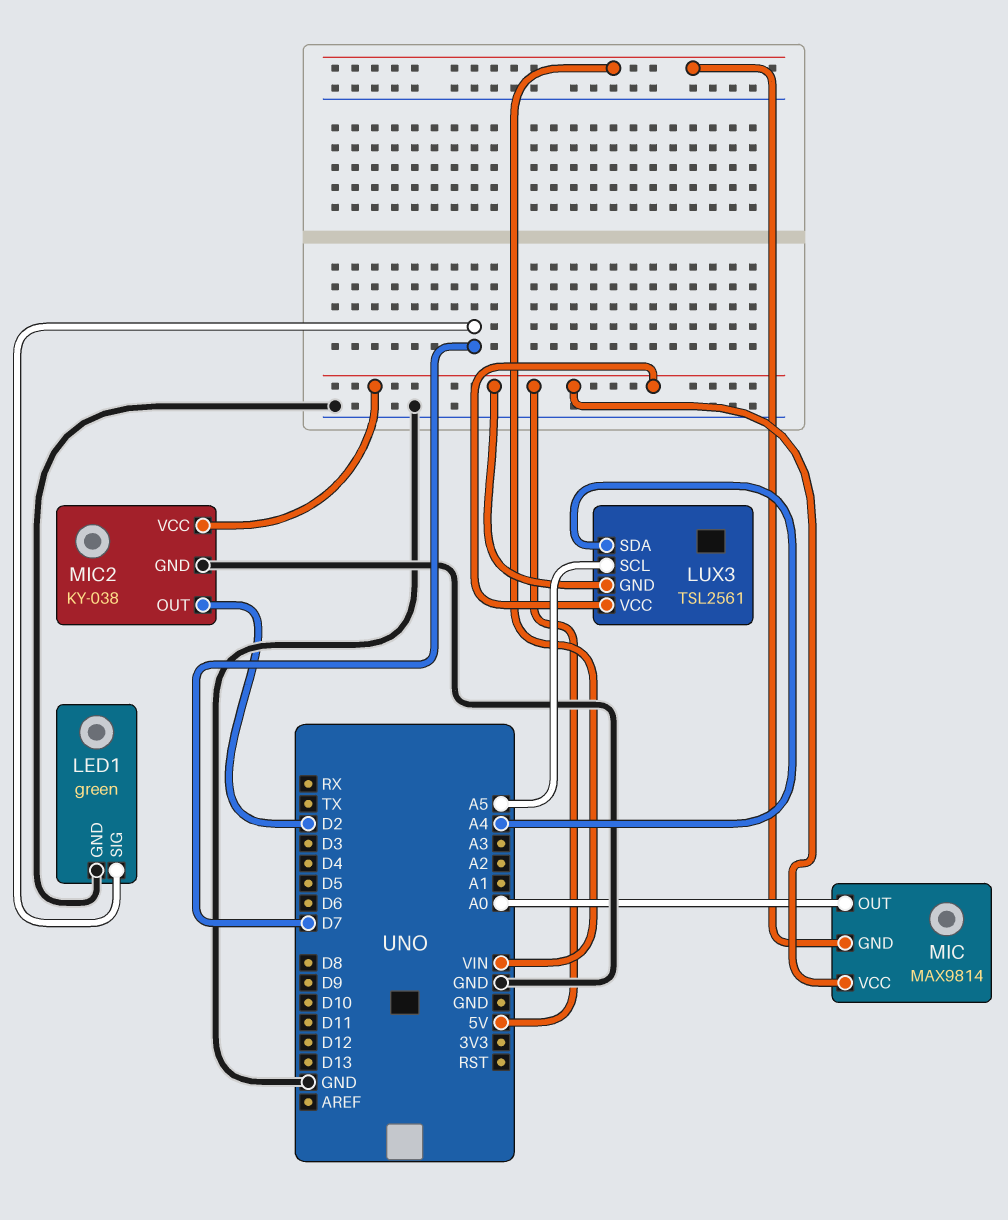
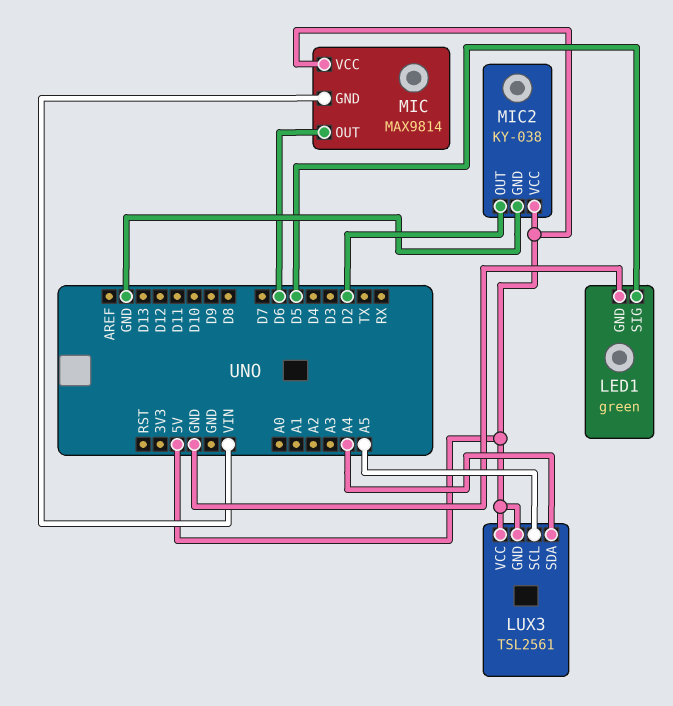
LED1 pin SIG: D7 -> D5
MIC pin OUT: A0 -> D6

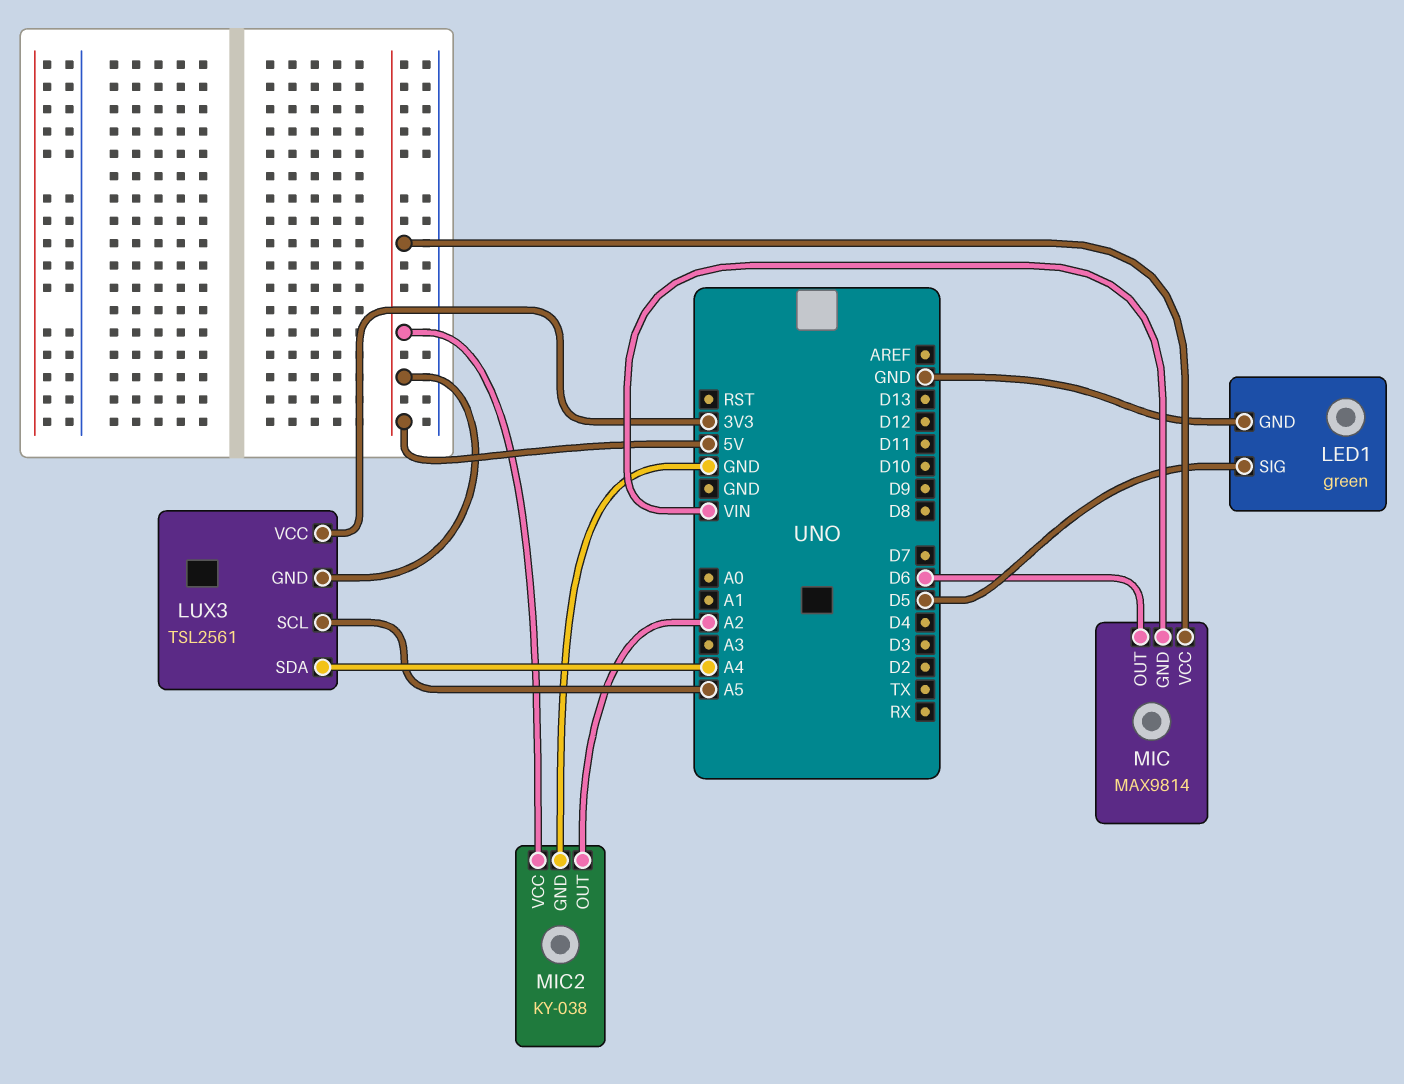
LUX3 pin VCC: 5V -> 3V3
MIC2 pin OUT: D2 -> A2

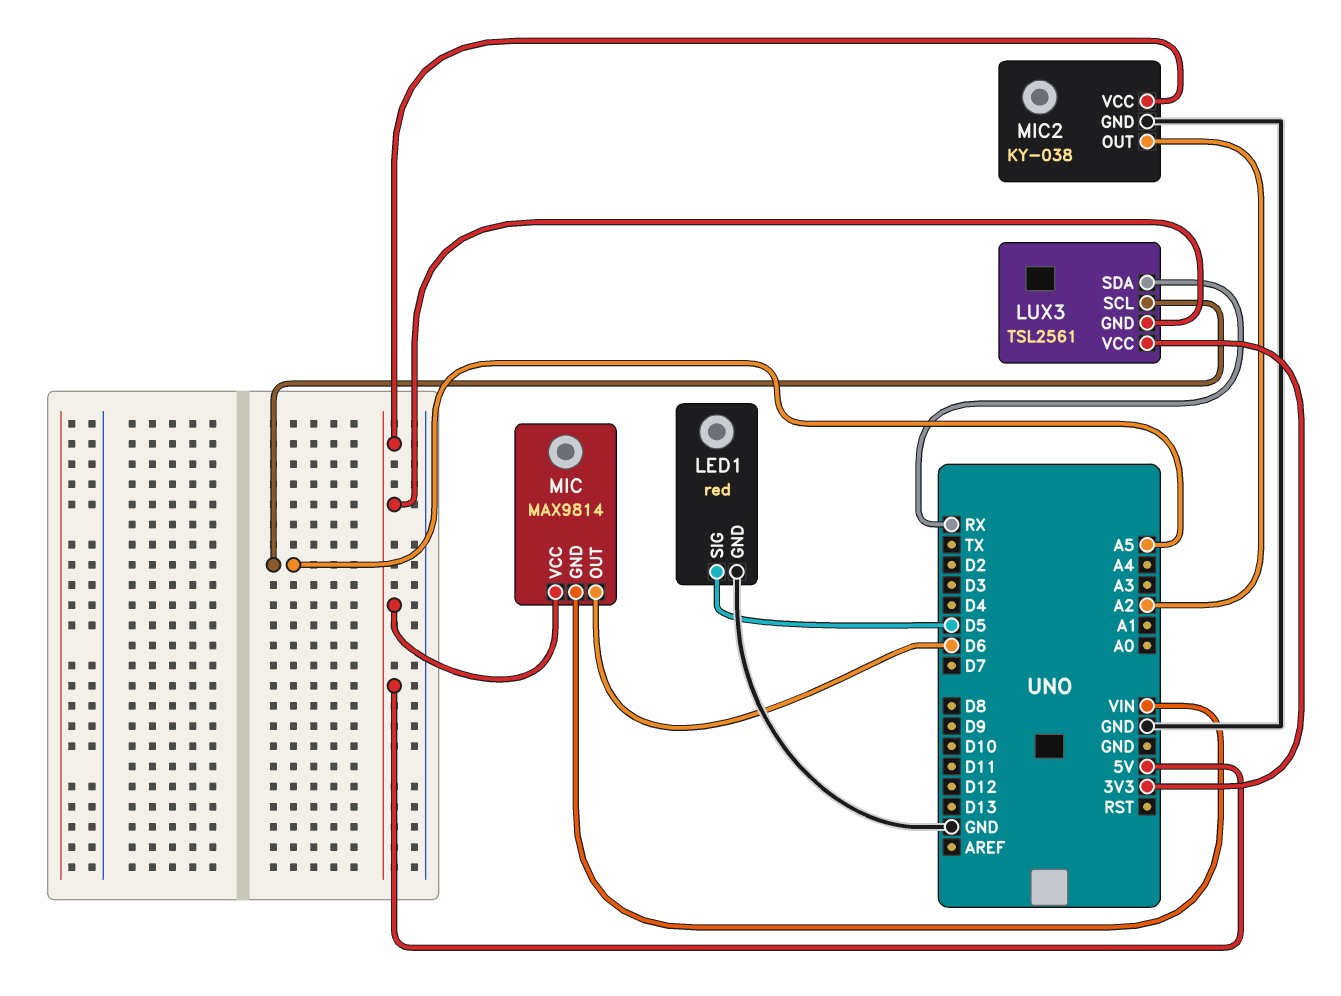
LED1: green -> red
LUX3 pin SDA: A4 -> RX

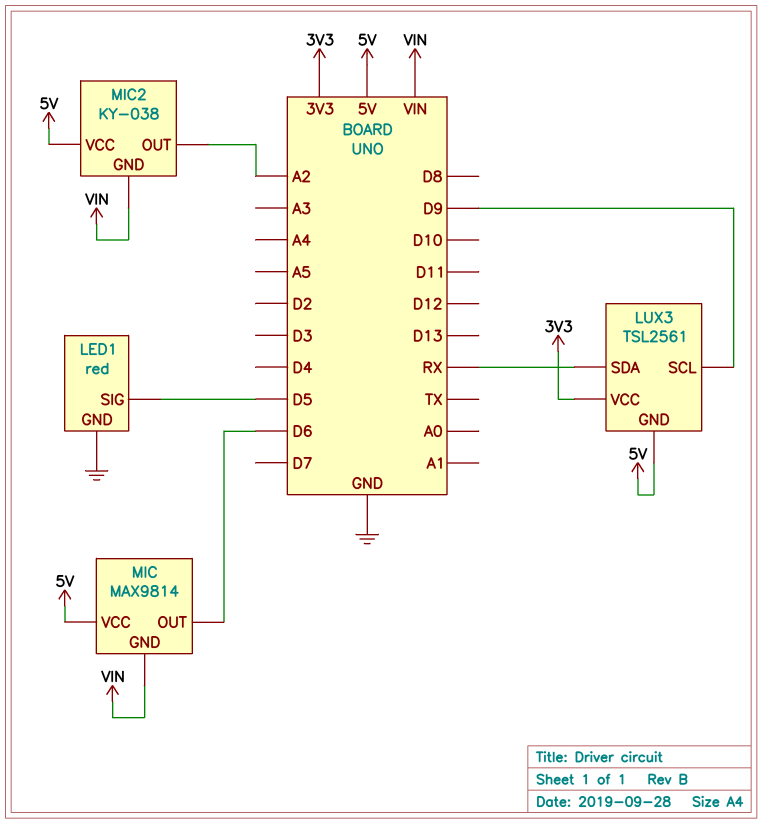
LUX3 pin SCL: A5 -> D9
MIC2 pin GND: GND -> VIN

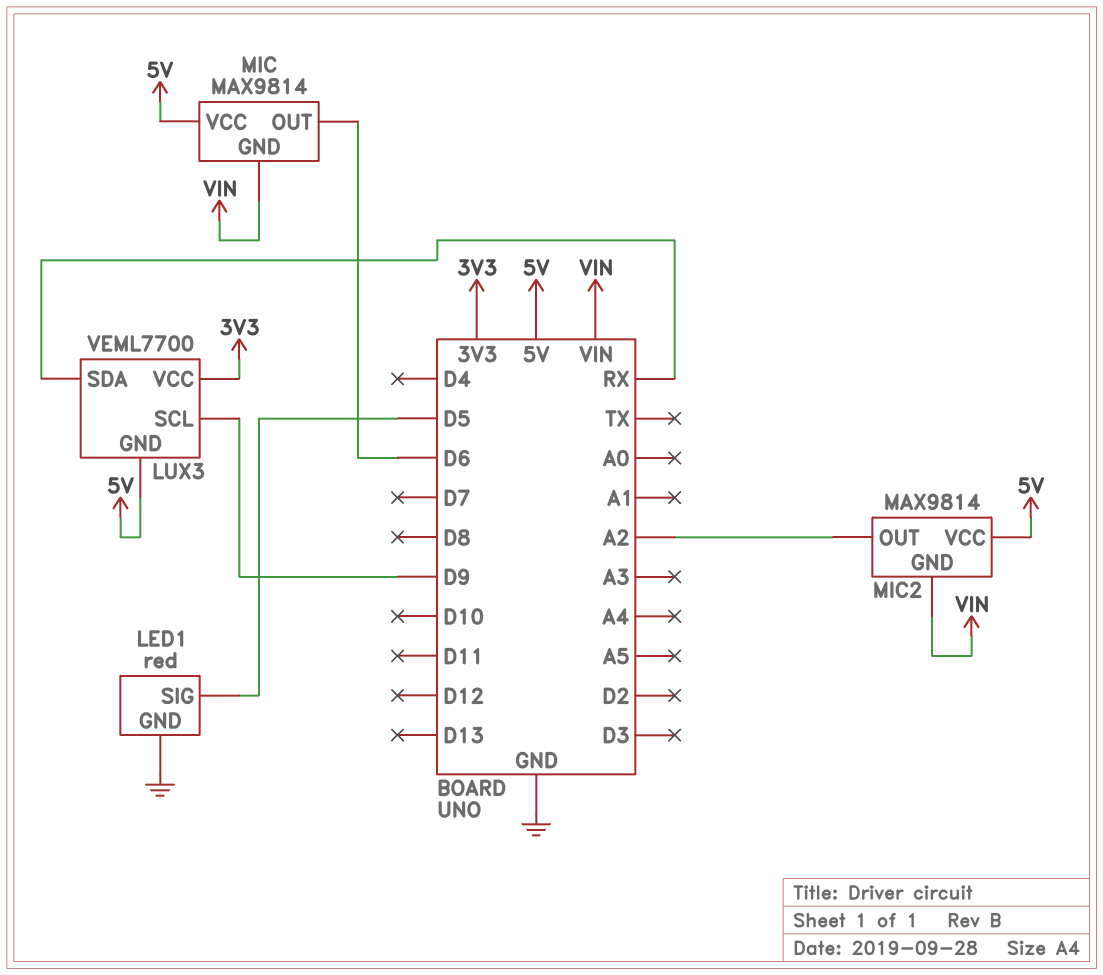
LUX3: TSL2561 -> VEML7700
MIC2: KY-038 -> MAX9814

